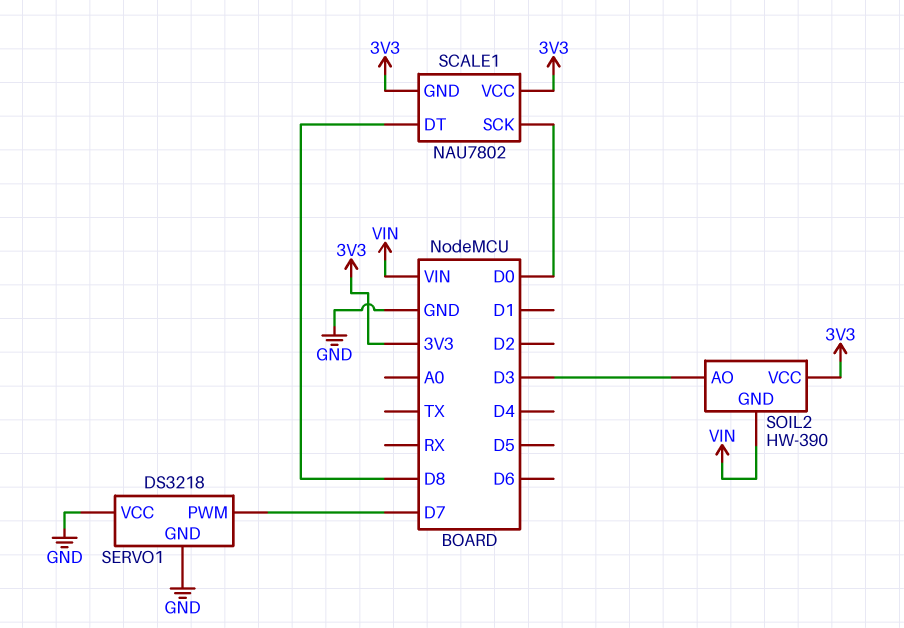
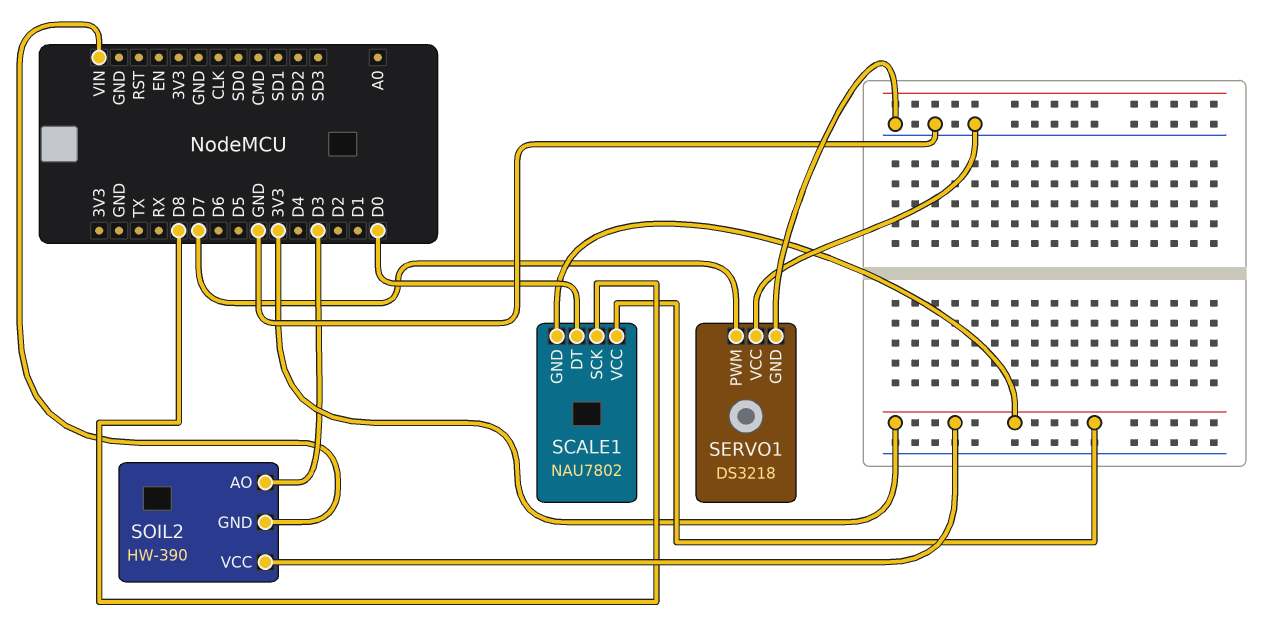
SCALE1 pin DT: D8 -> D0
SCALE1 pin SCK: D0 -> D8

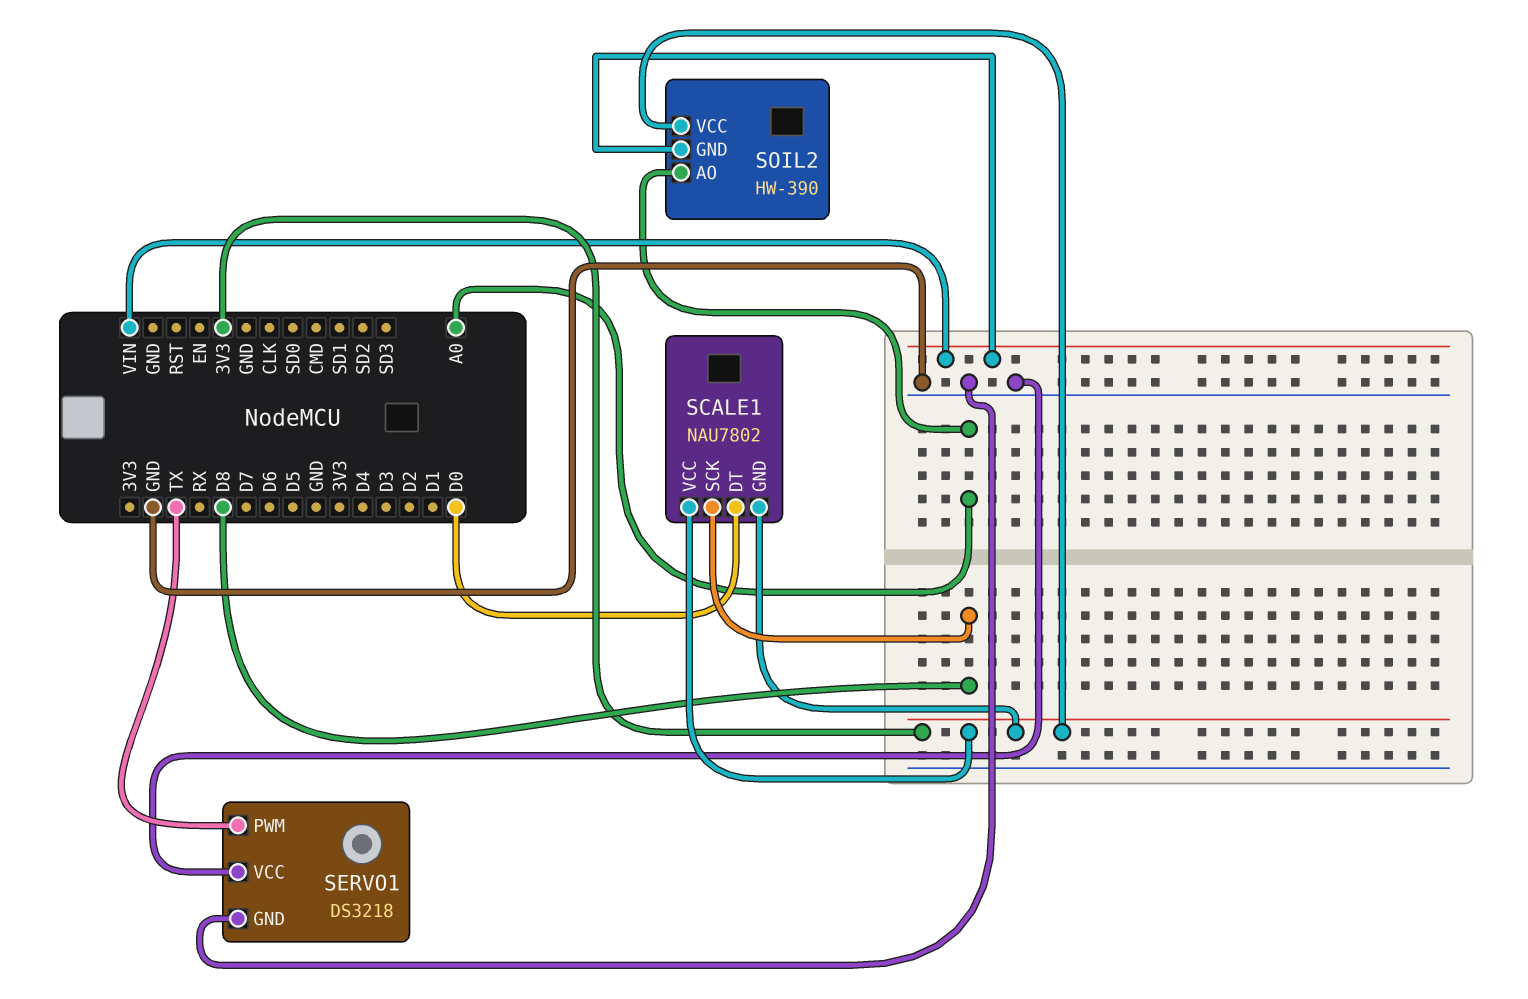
SERVO1 pin PWM: D7 -> TX
SOIL2 pin AO: D3 -> A0

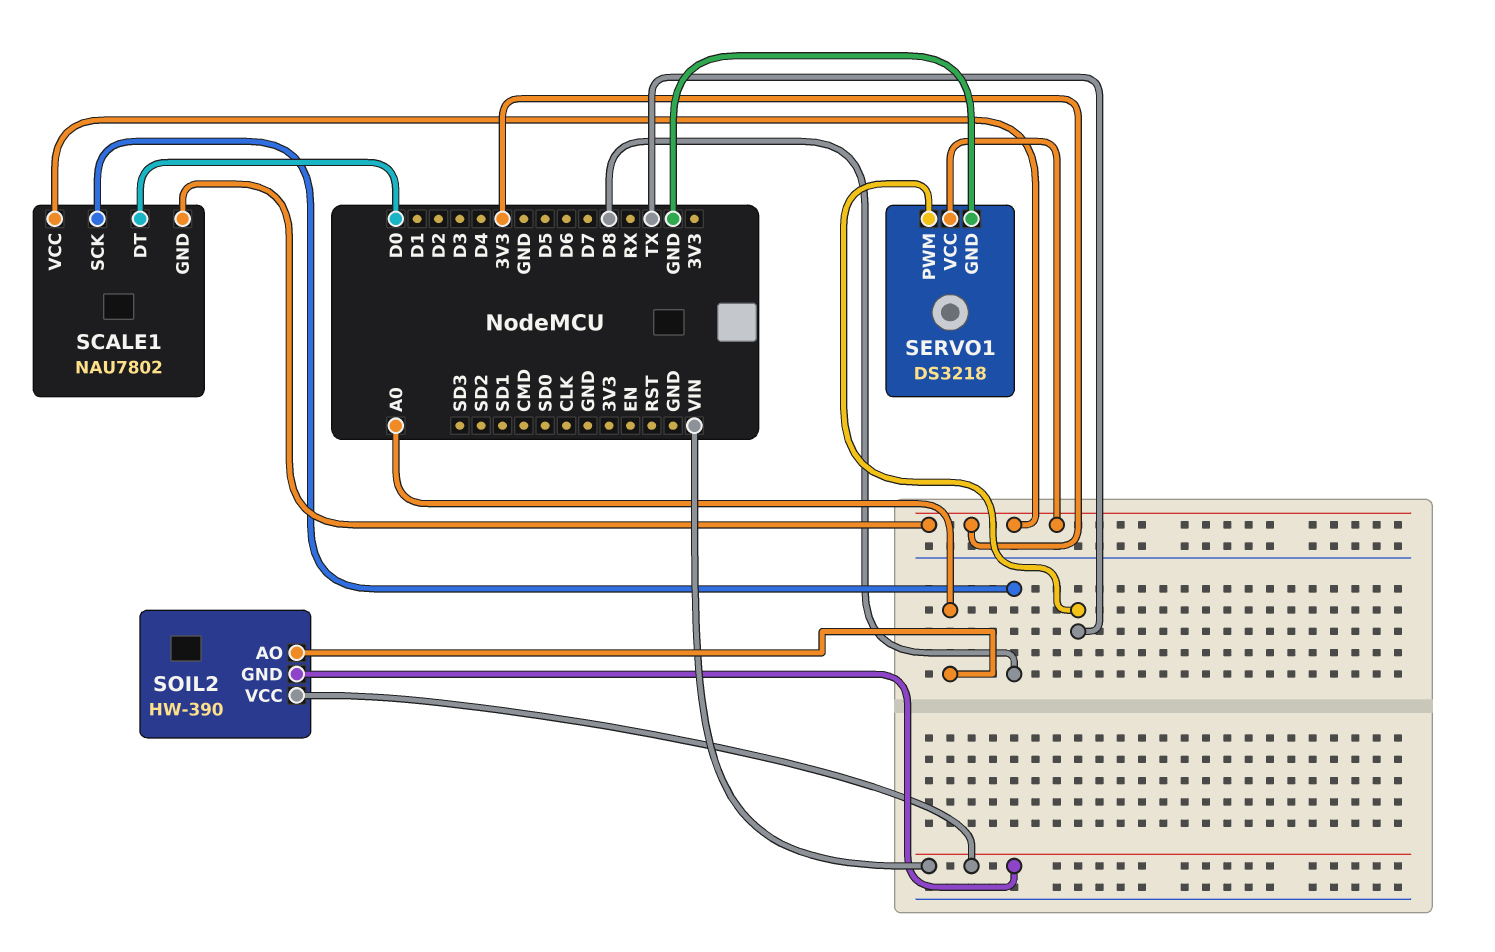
SERVO1 pin VCC: GND -> 3V3
SOIL2 pin VCC: 3V3 -> VIN

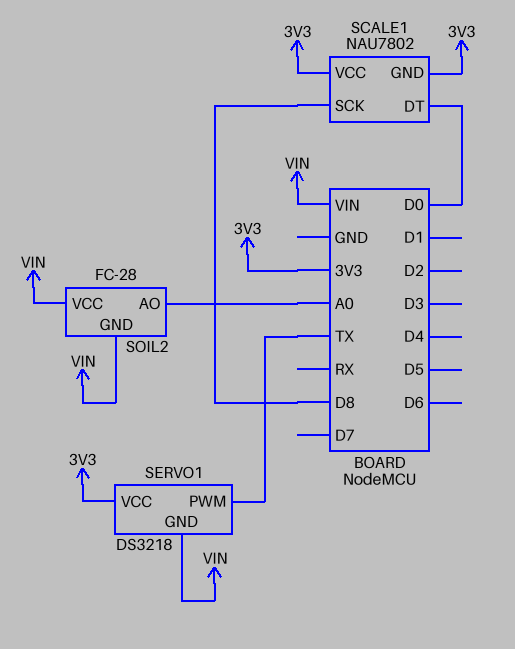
SERVO1 pin GND: GND -> VIN
SOIL2: HW-390 -> FC-28

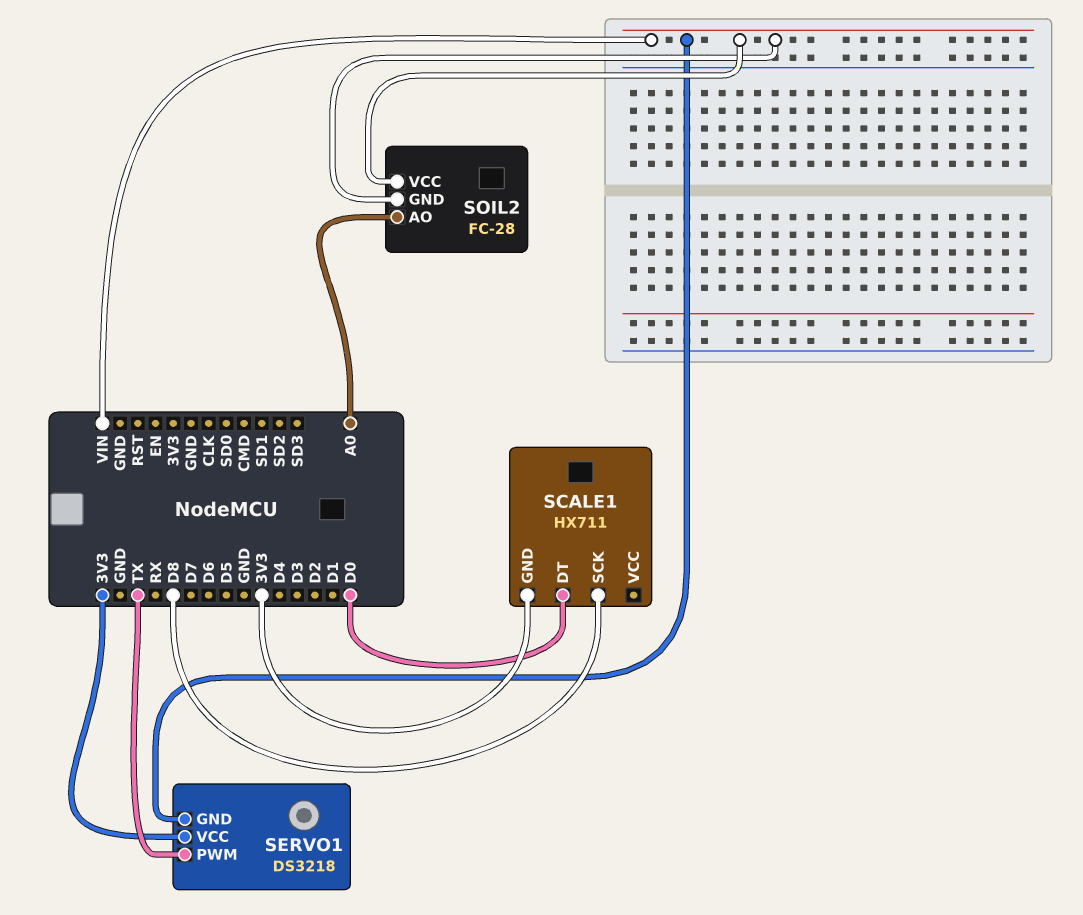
SCALE1: NAU7802 -> HX711
SCALE1 pin VCC: 3V3 -> none

